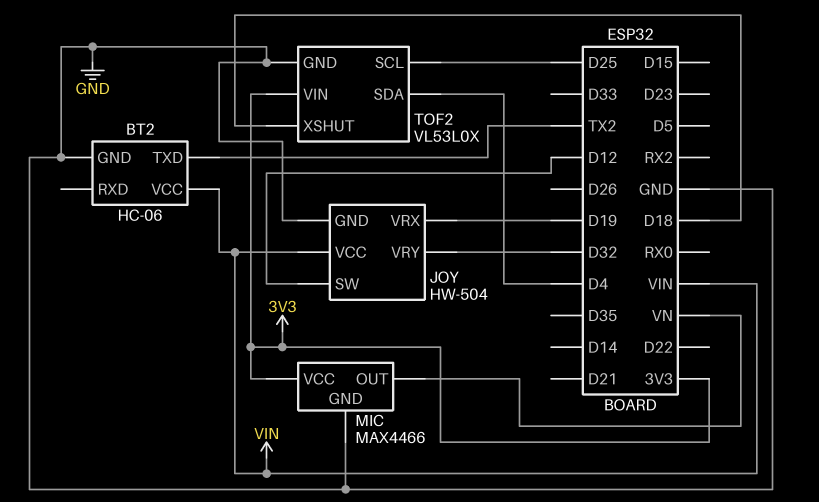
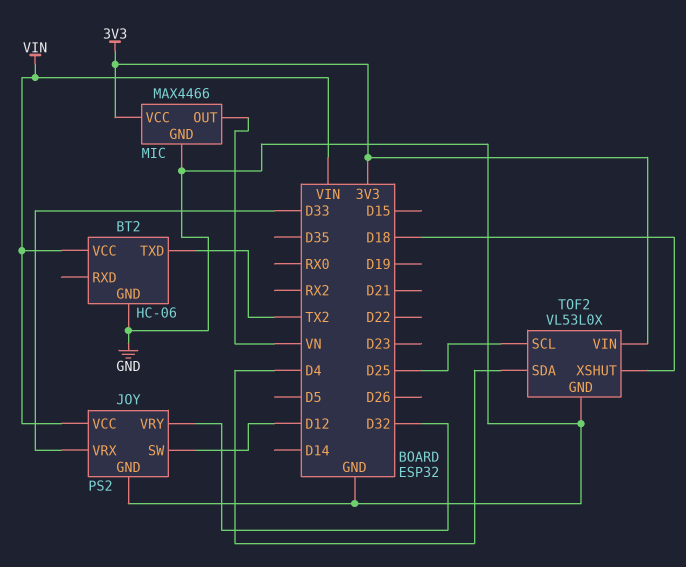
JOY: HW-504 -> PS2
JOY pin VRX: D19 -> D33

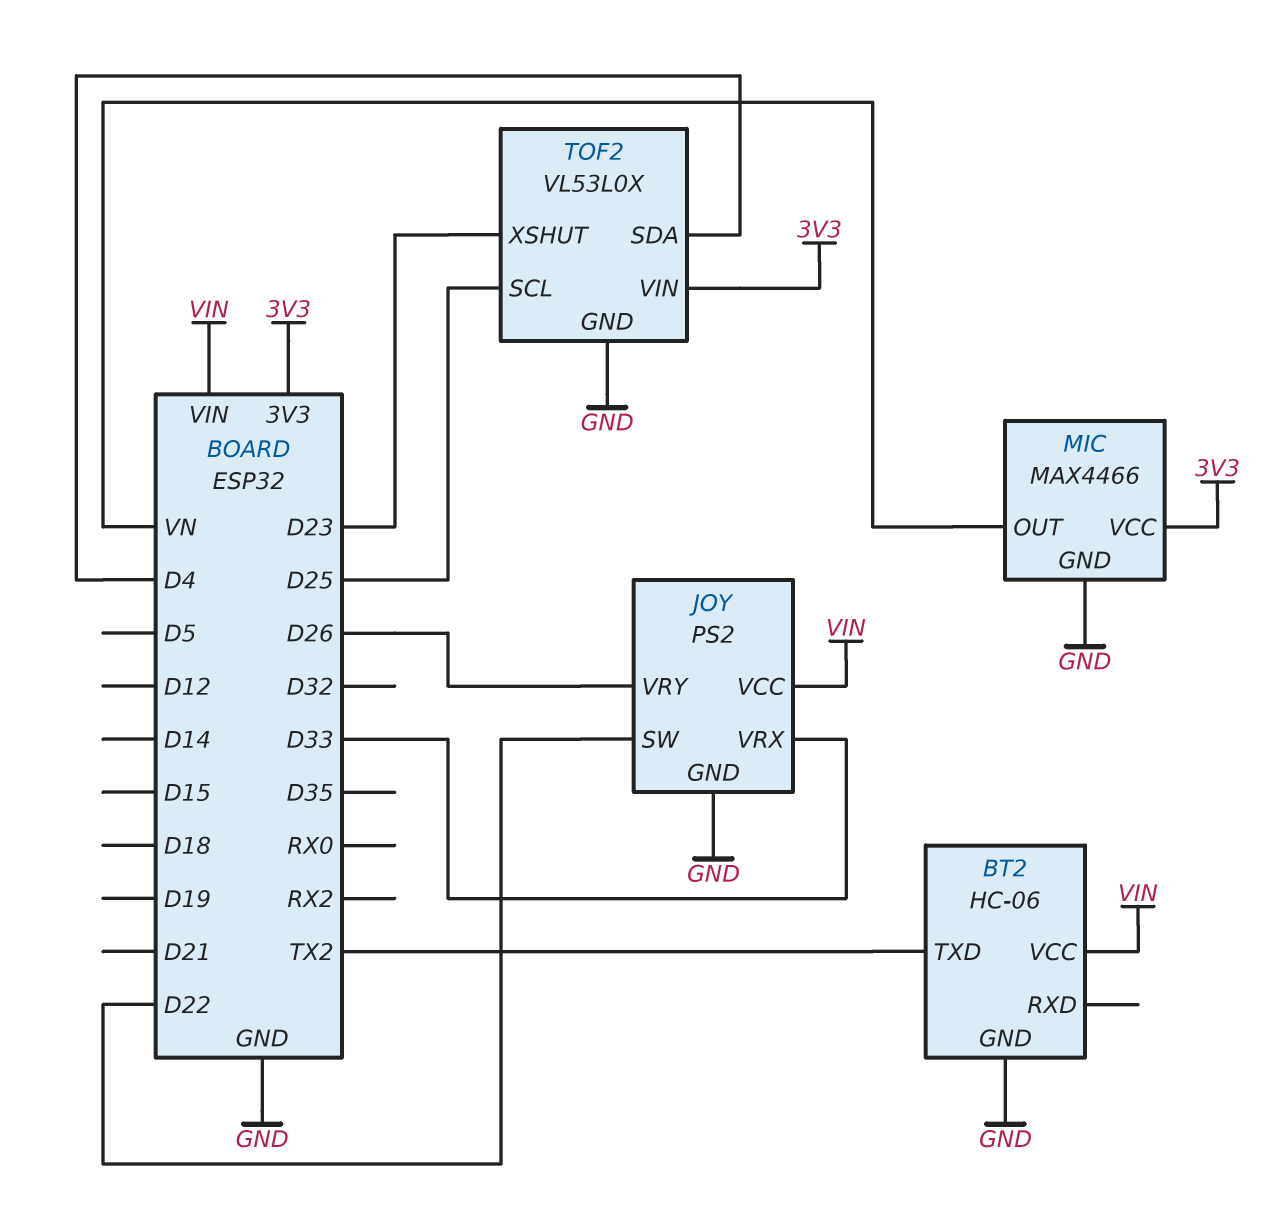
JOY pin SW: D12 -> D22
JOY pin VRY: D32 -> D26
TOF2 pin XSHUT: D18 -> D23

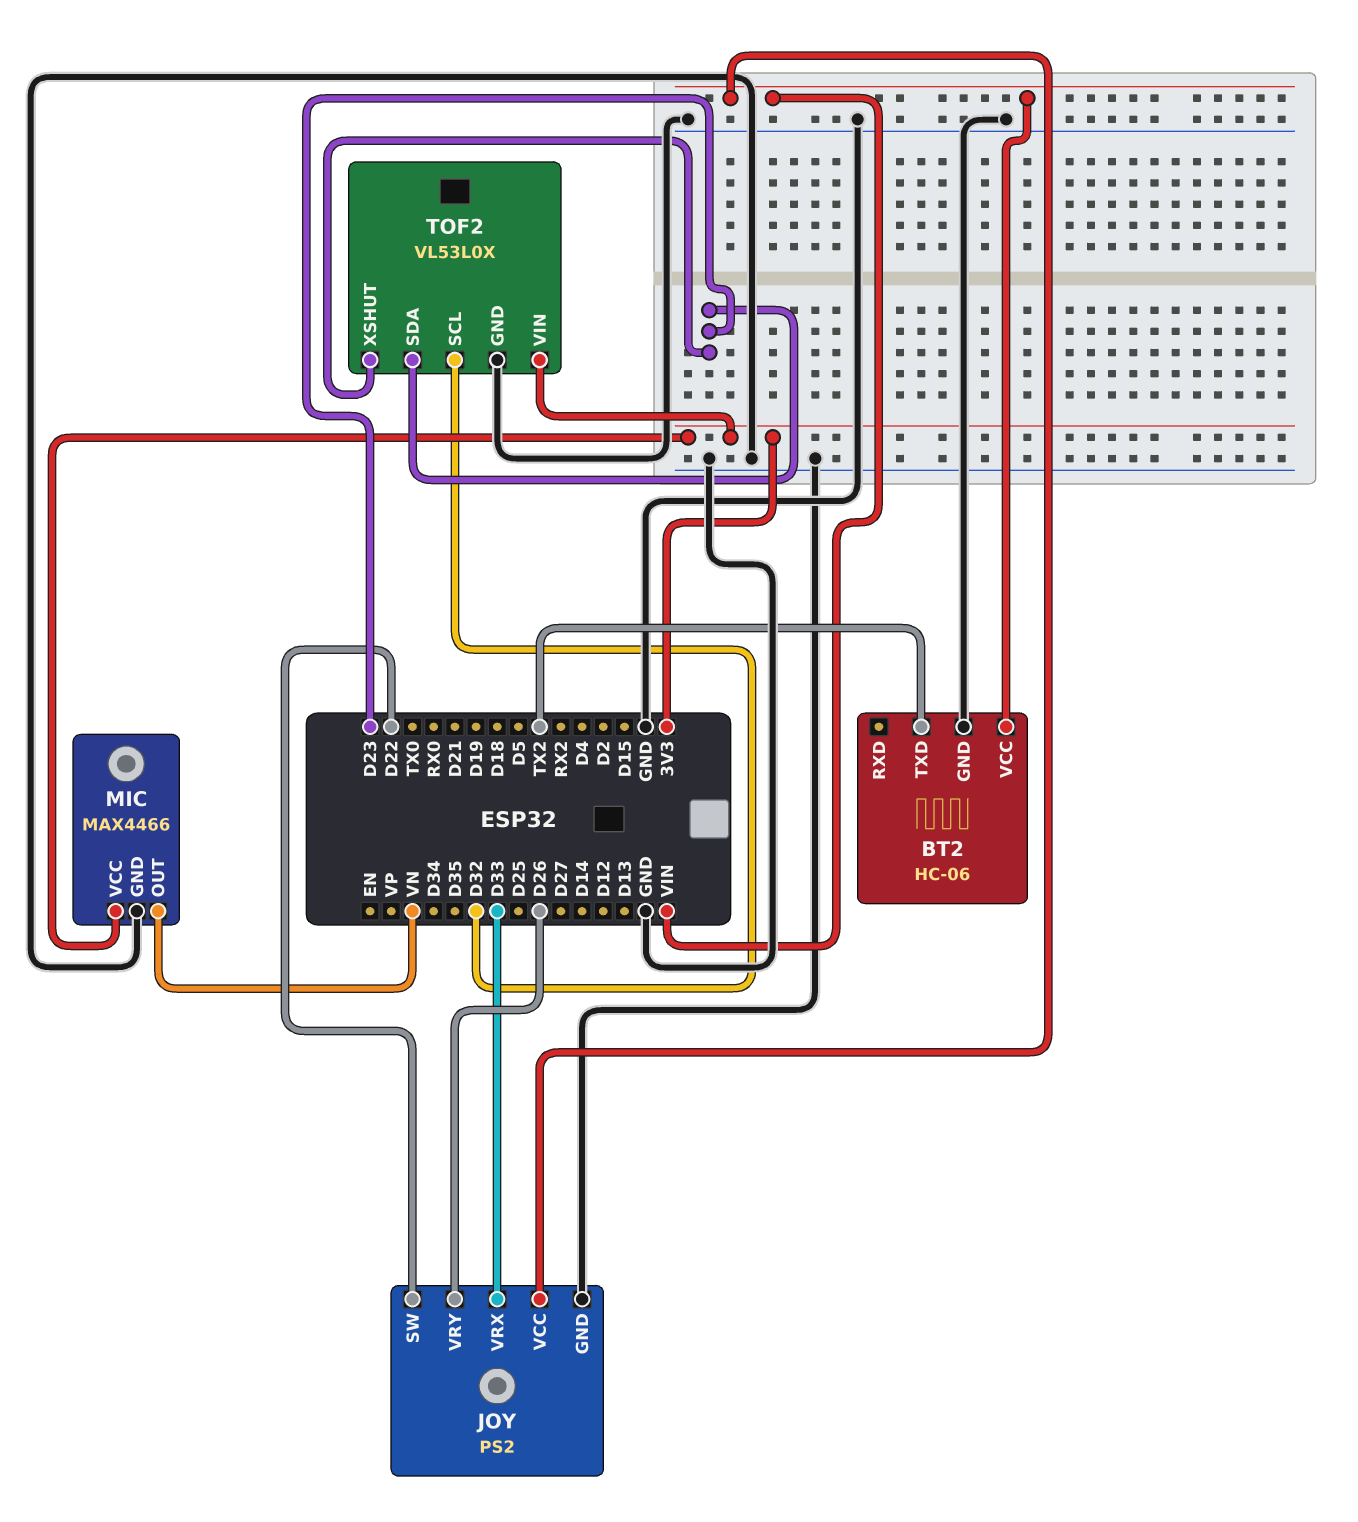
TOF2 pin SCL: D25 -> D32
TOF2 pin SDA: D4 -> D23

